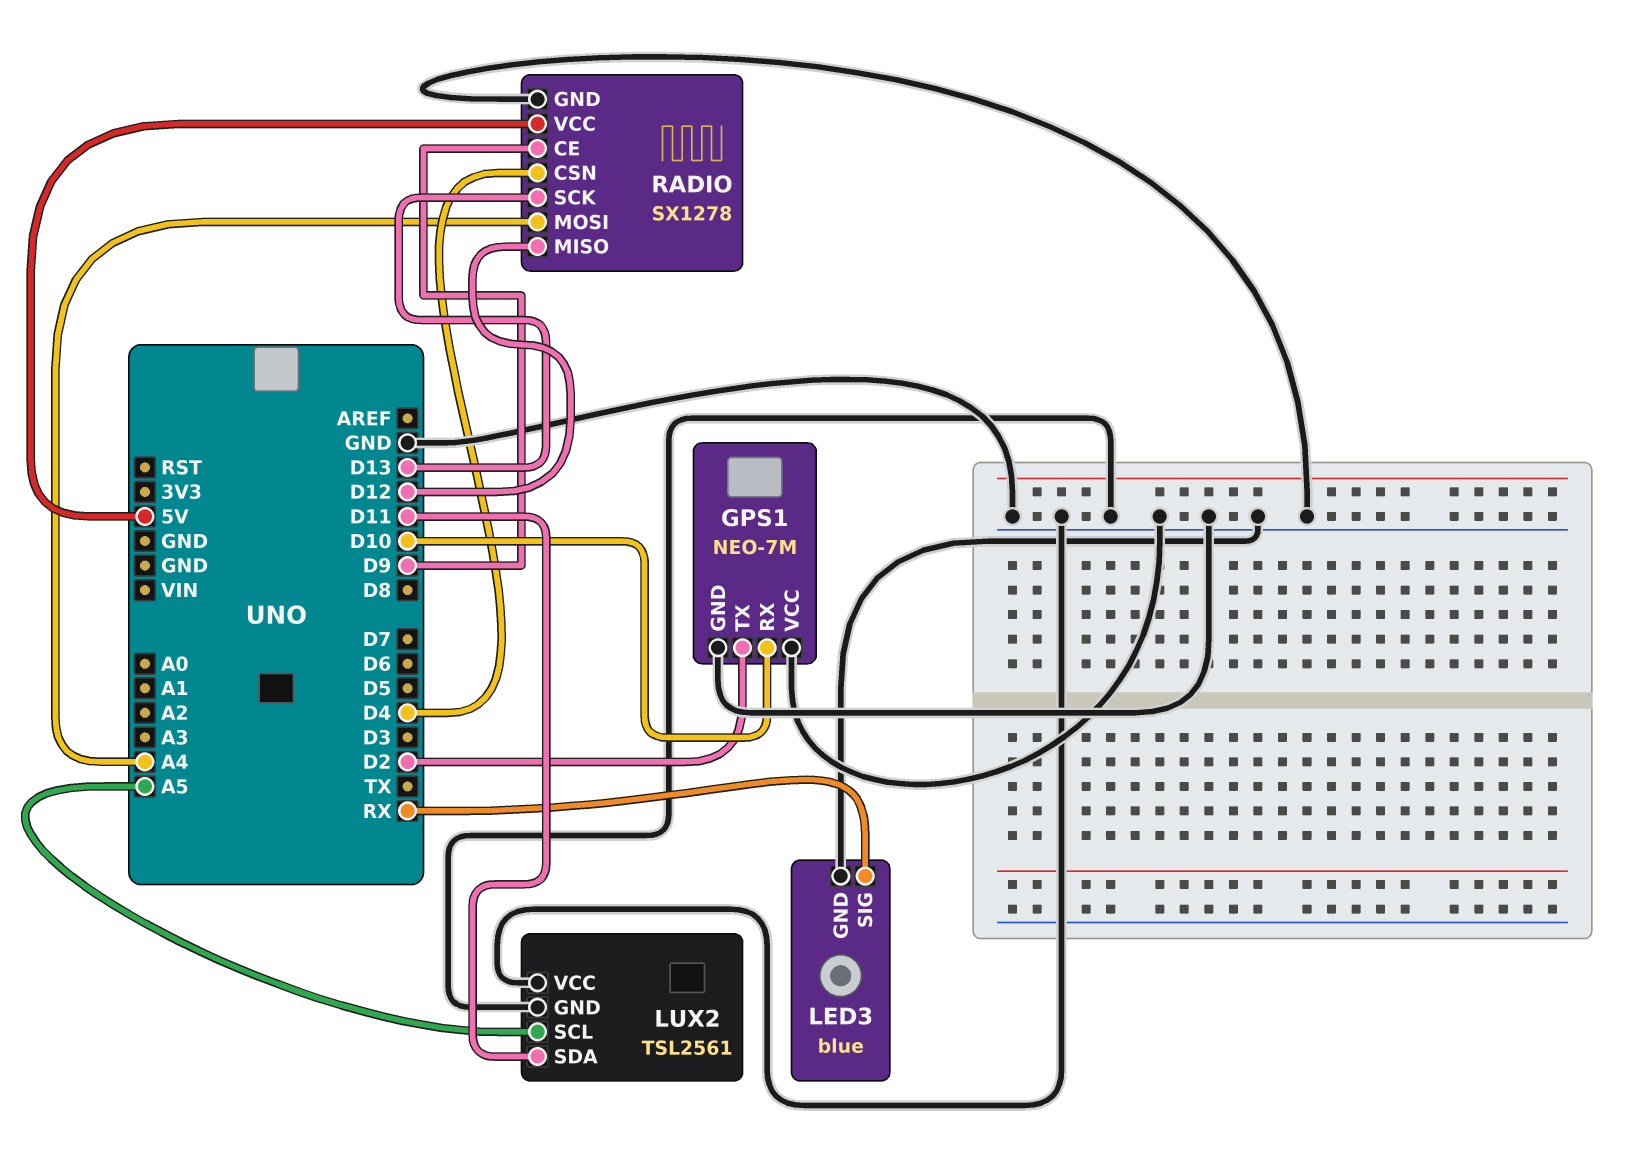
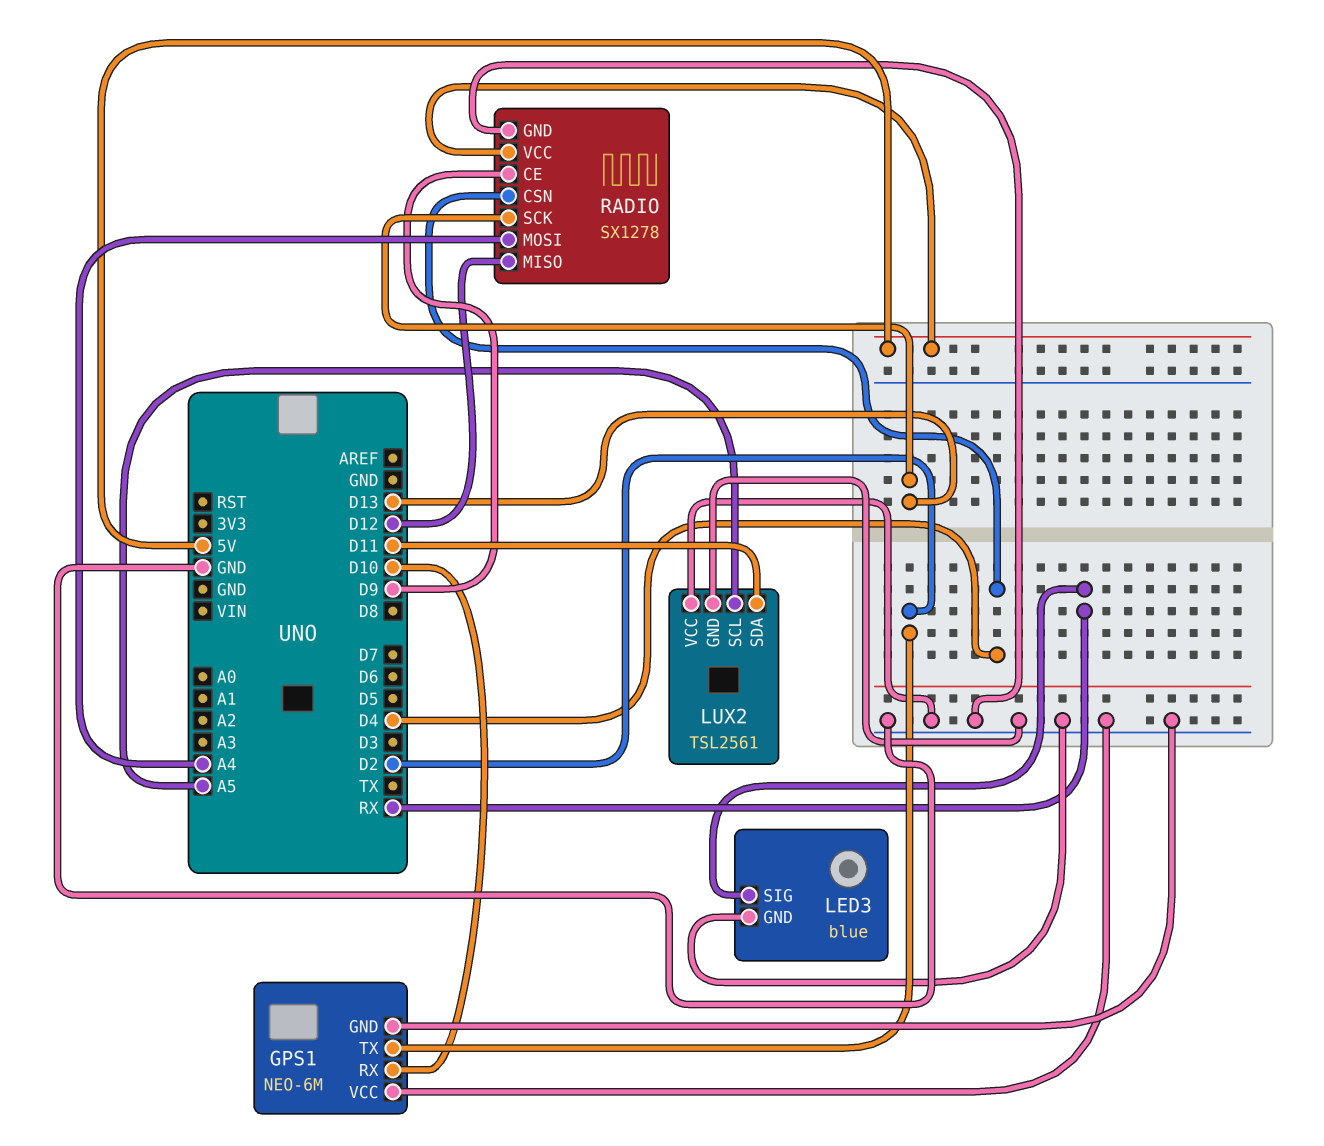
GPS1: NEO-7M -> NEO-6M

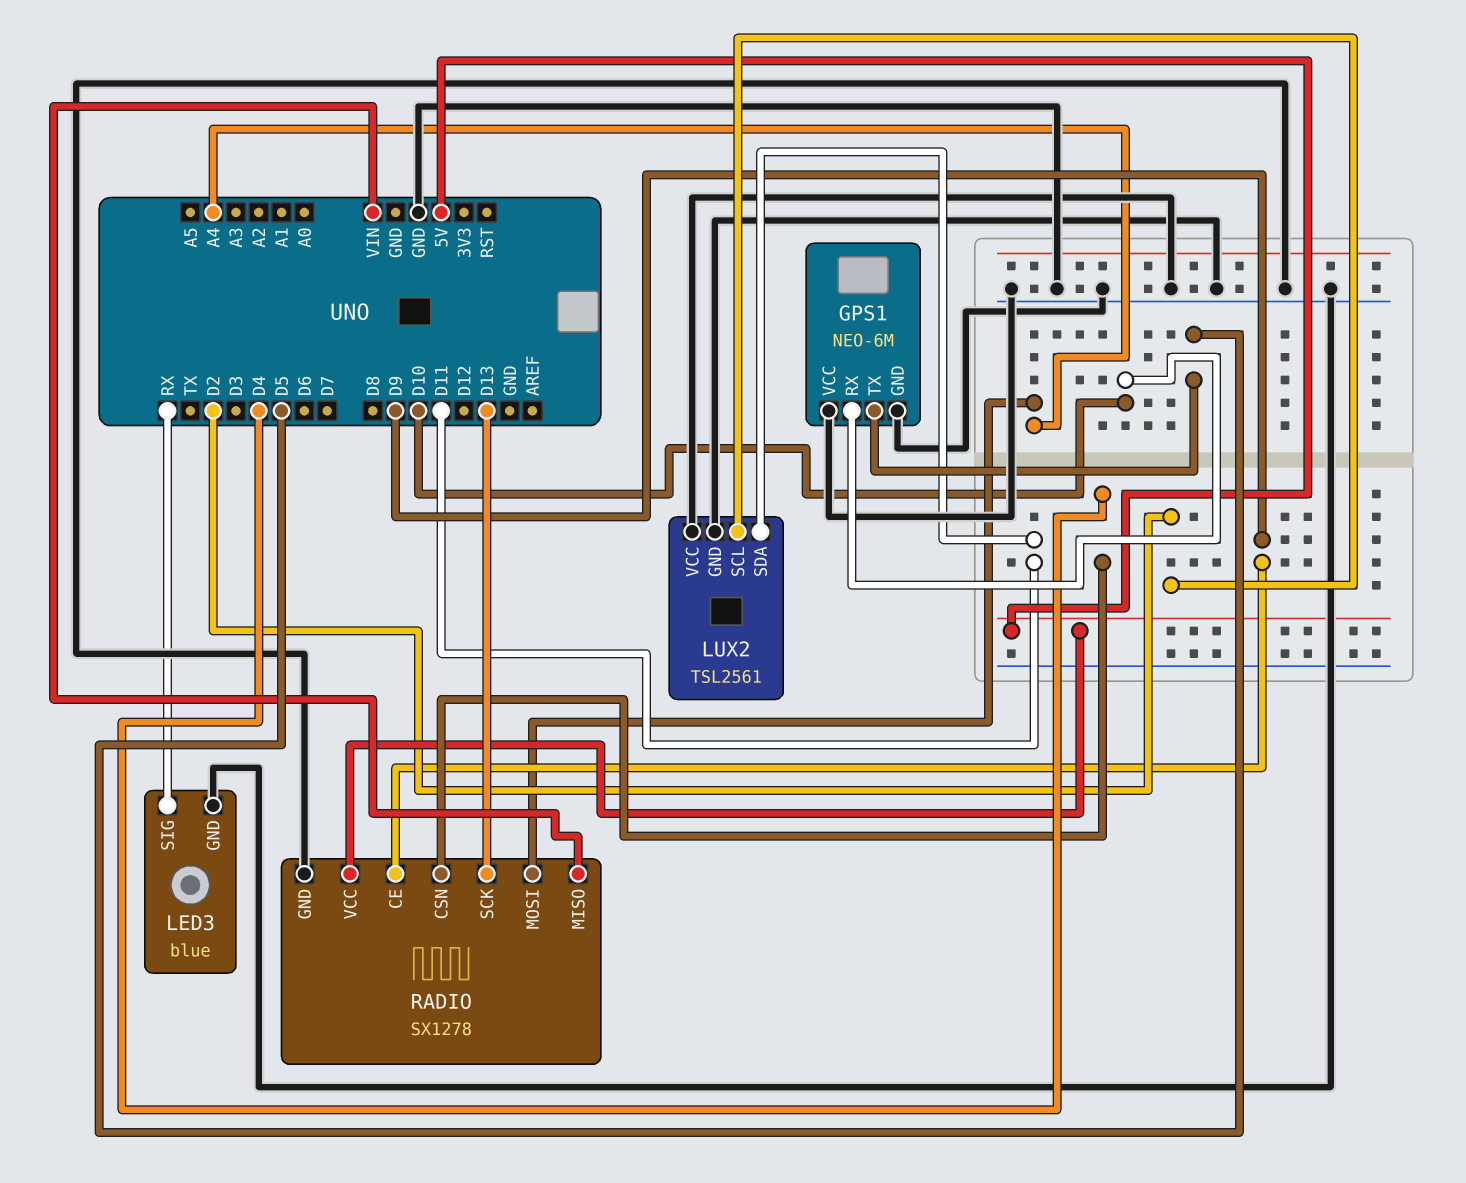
GPS1 pin TX: D2 -> D5
LUX2 pin SCL: A5 -> D2
RADIO pin MISO: D12 -> VIN

